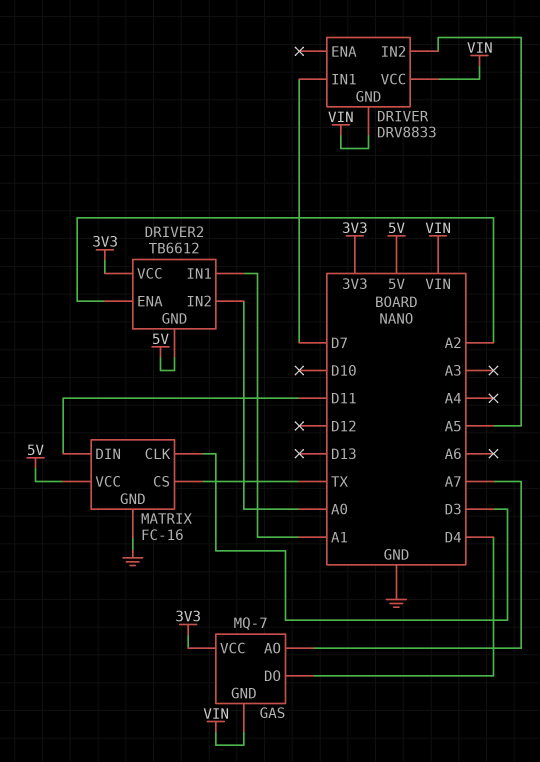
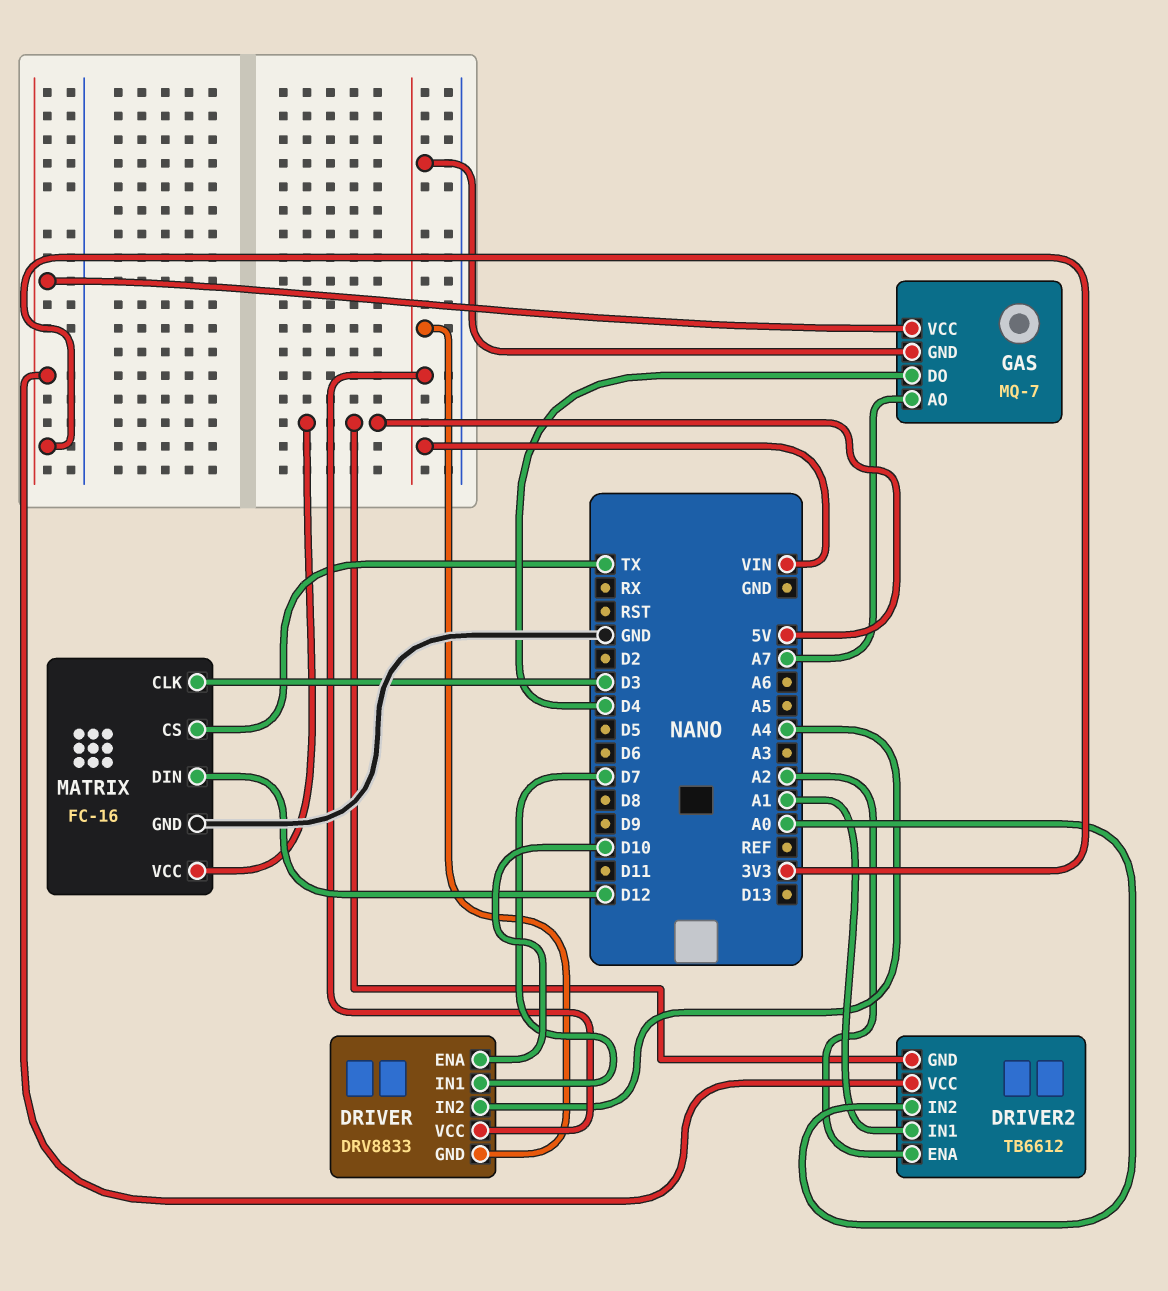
DRIVER pin ENA: none -> D10
DRIVER pin IN2: A5 -> A4
MATRIX pin DIN: D11 -> D12

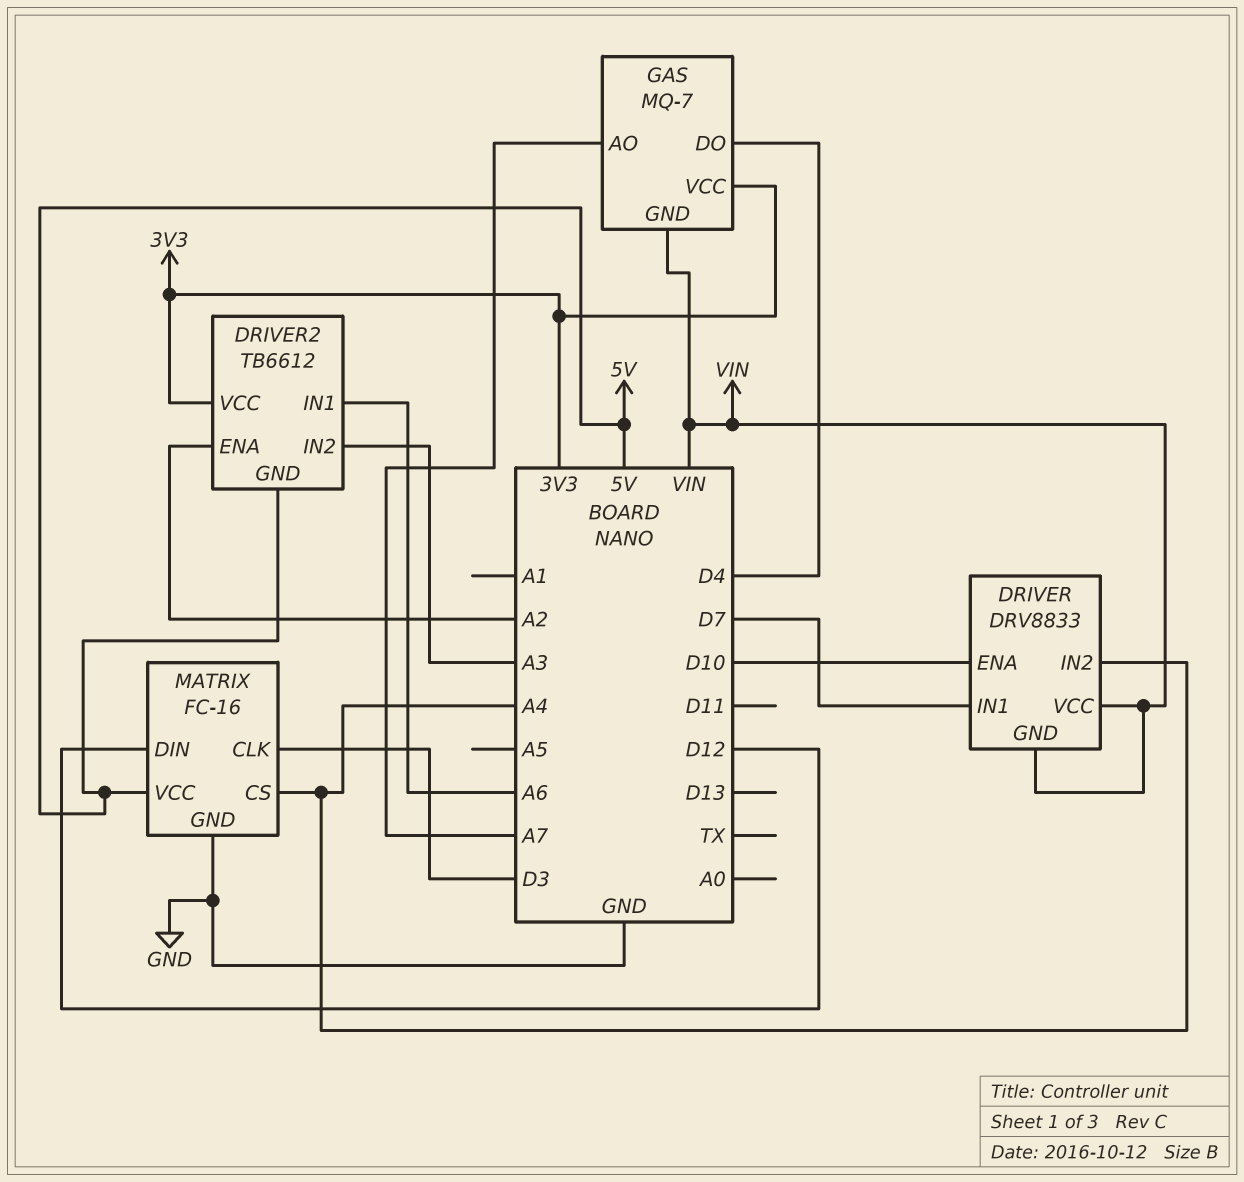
DRIVER2 pin IN1: A1 -> A6
DRIVER2 pin IN2: A0 -> A3
MATRIX pin CS: TX -> A4

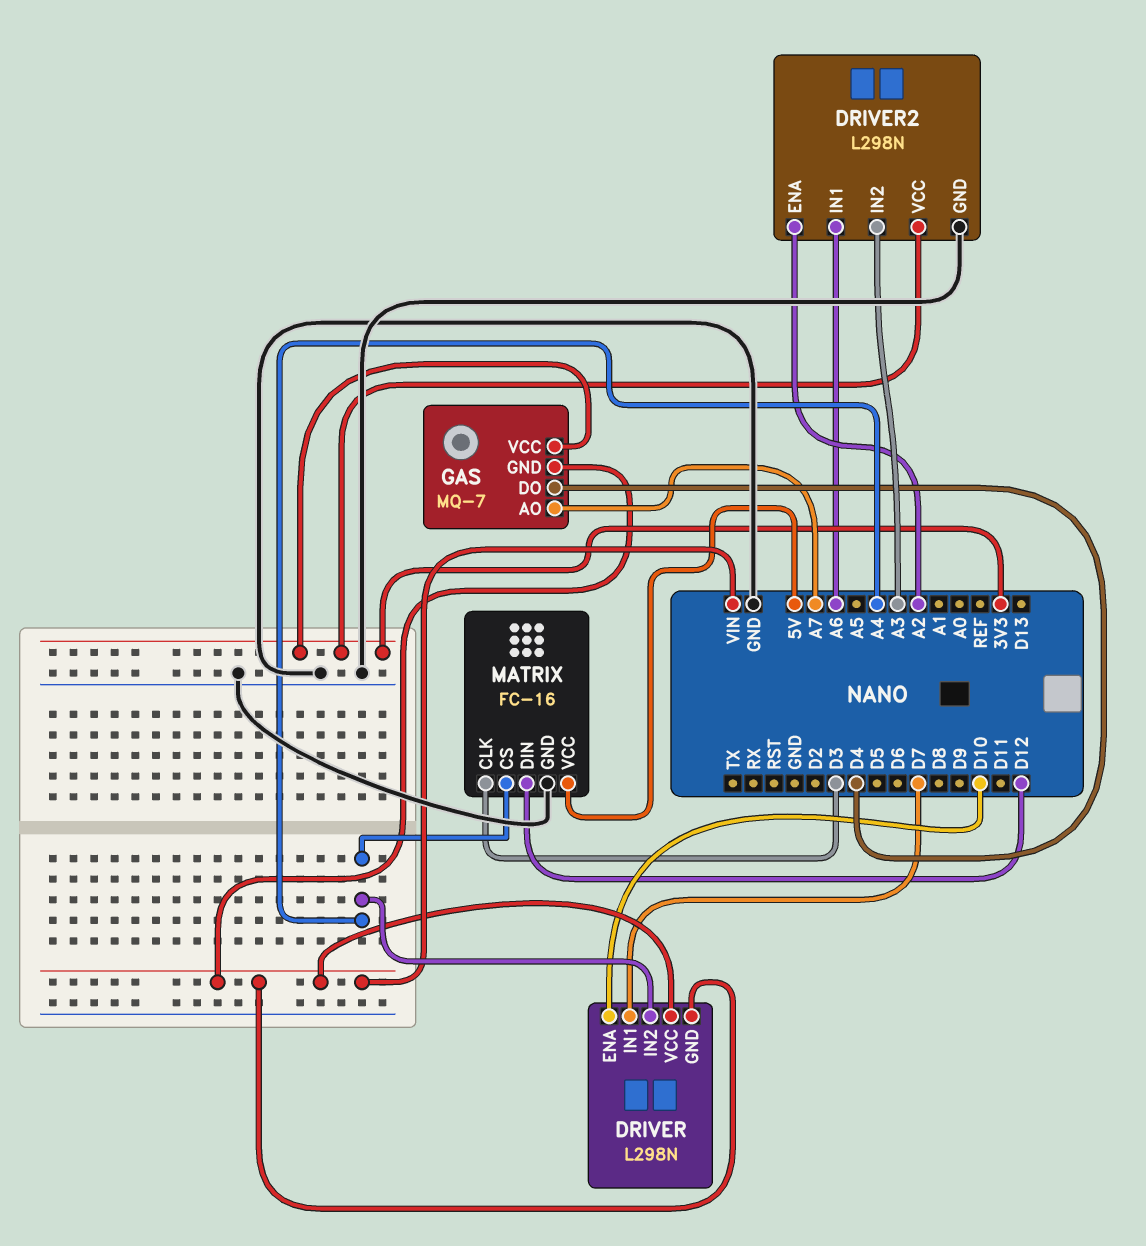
DRIVER: DRV8833 -> L298N
DRIVER2: TB6612 -> L298N
DRIVER2 pin GND: 5V -> GND

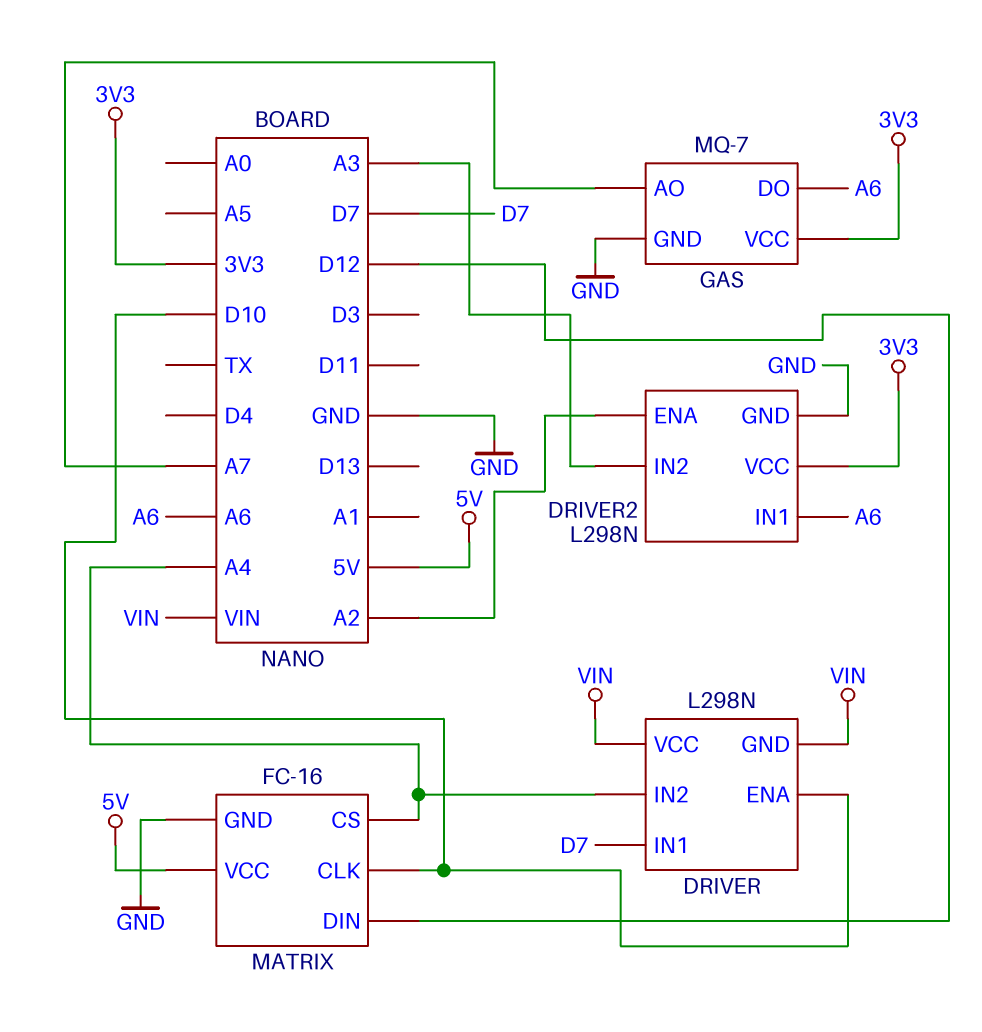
GAS pin DO: D4 -> A6
GAS pin GND: VIN -> GND
MATRIX pin CLK: D3 -> D10

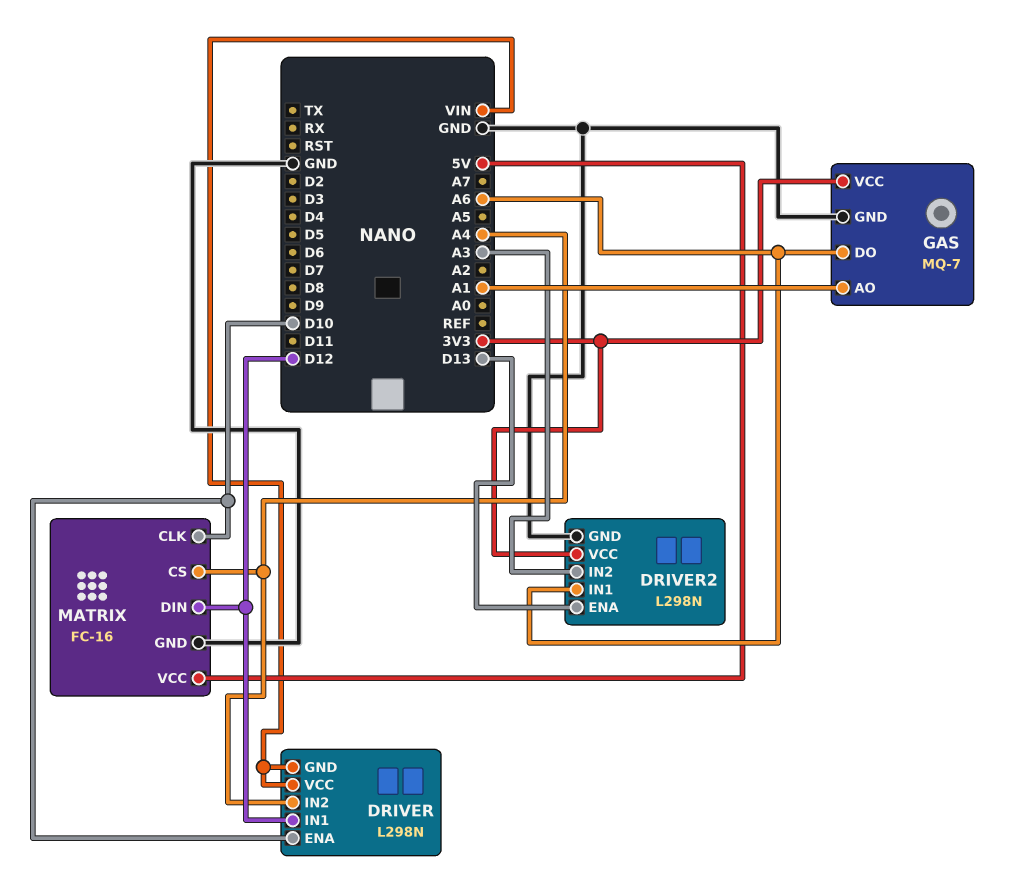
DRIVER pin IN1: D7 -> D12
DRIVER2 pin ENA: A2 -> D13
GAS pin AO: A7 -> A1

